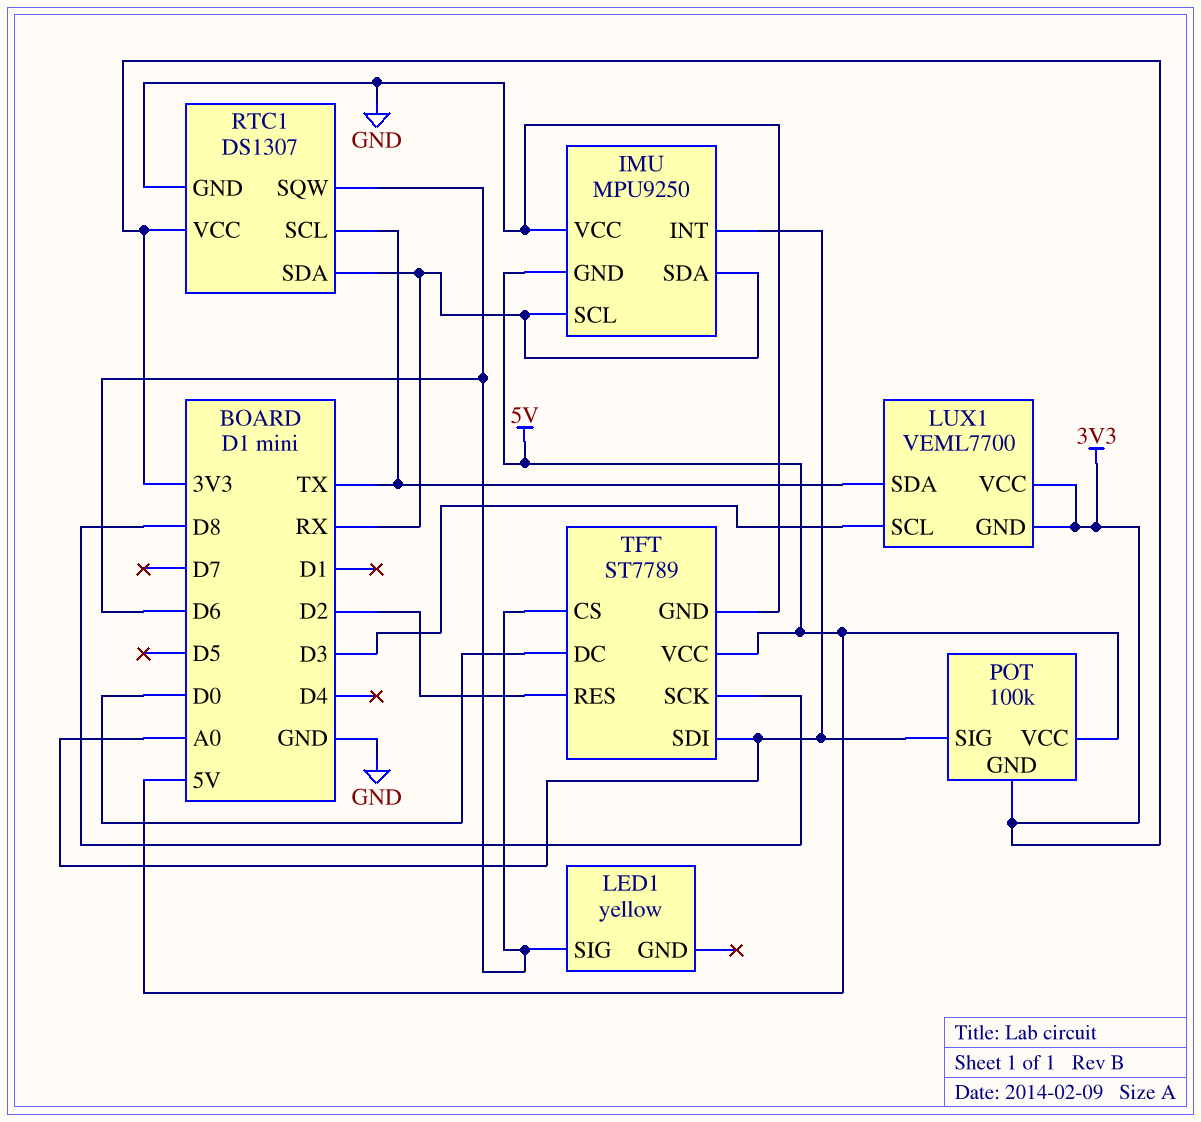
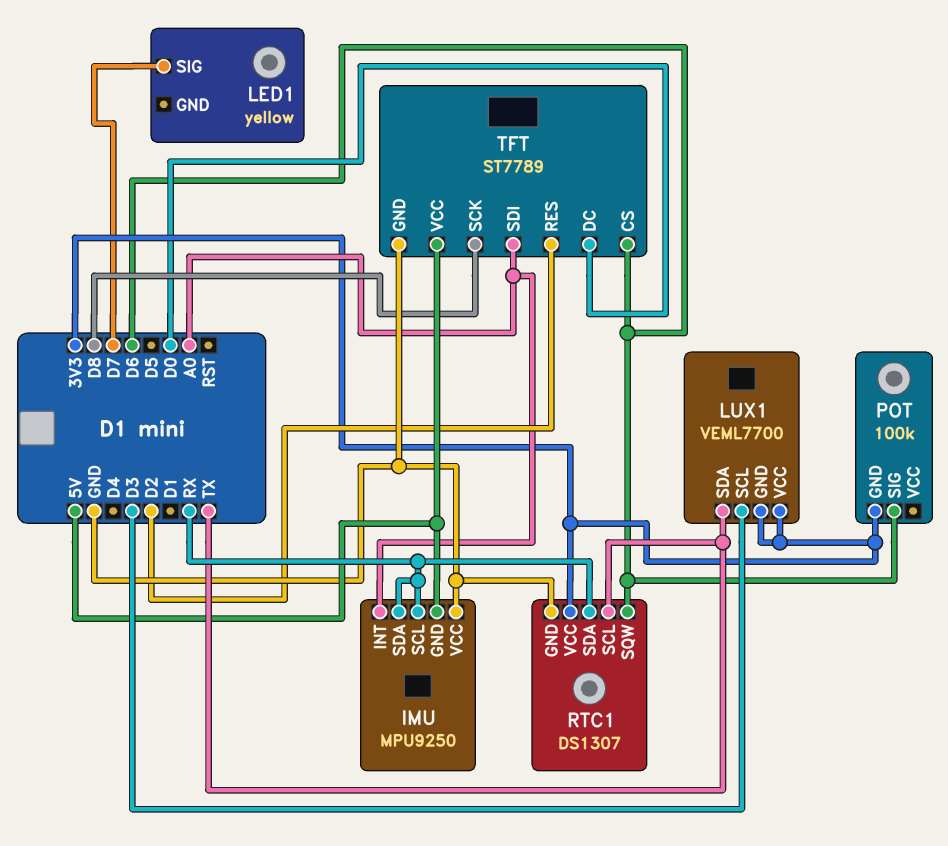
LED1 pin SIG: D6 -> D7
POT pin SIG: A0 -> D6
POT pin VCC: 5V -> none

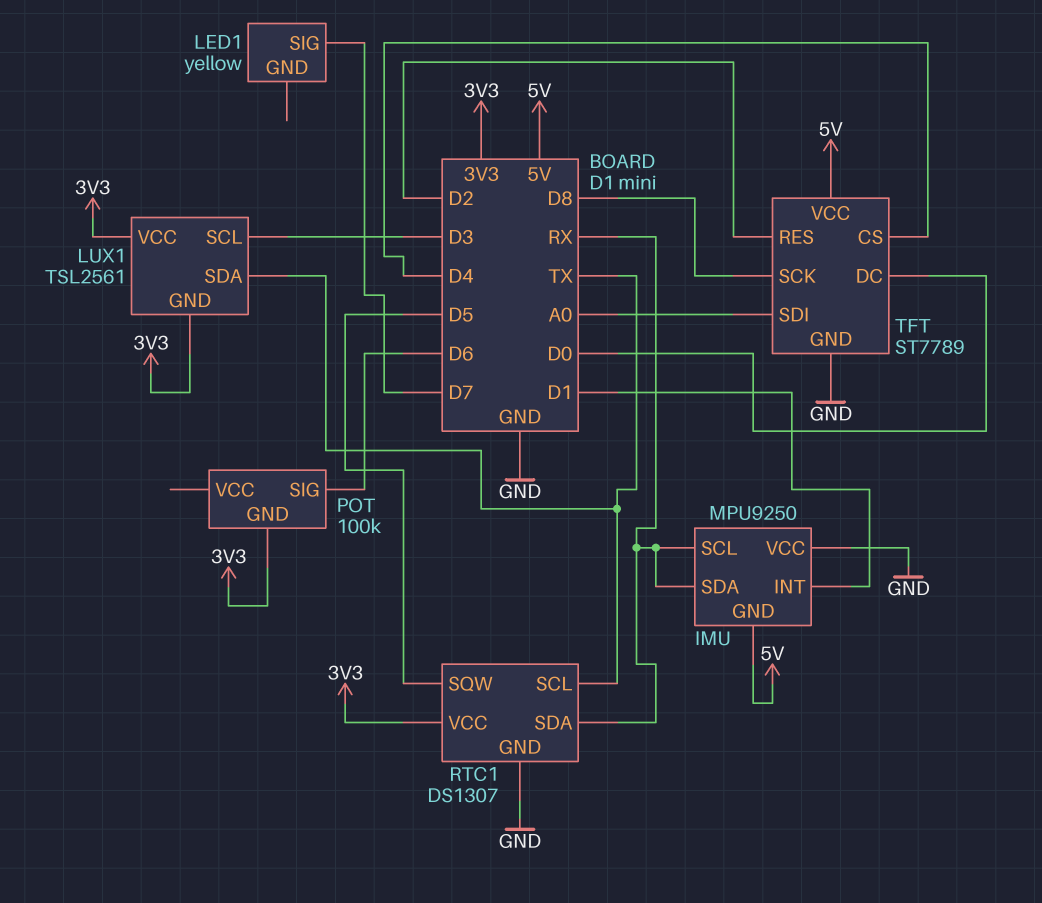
IMU pin INT: A0 -> D1
LUX1: VEML7700 -> TSL2561
RTC1 pin SQW: D6 -> D5
TFT pin CS: D6 -> D4

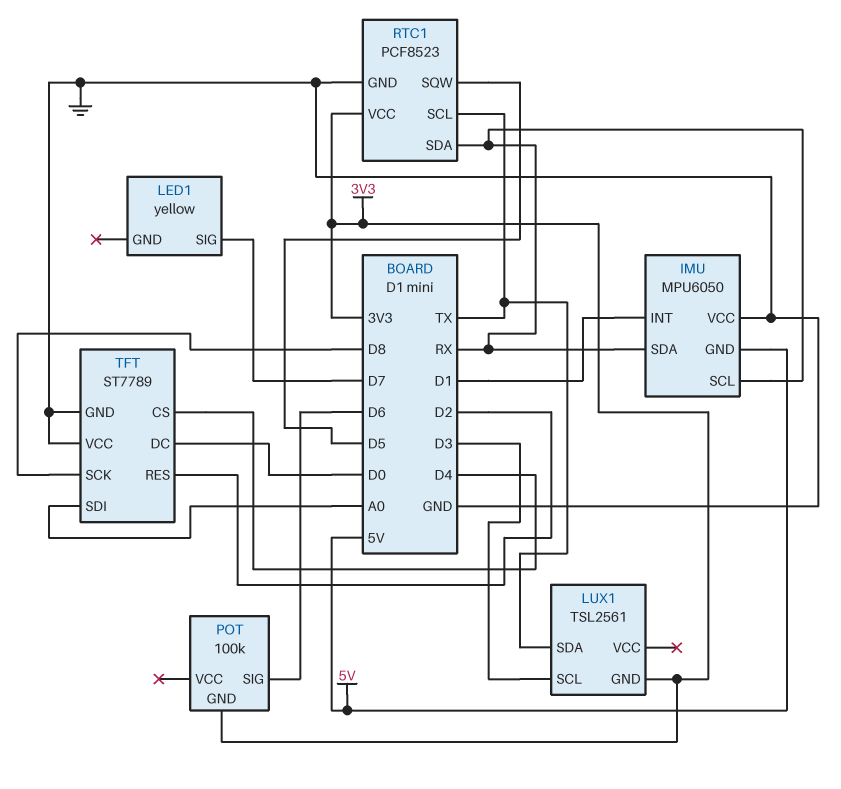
IMU: MPU9250 -> MPU6050
LUX1 pin VCC: 3V3 -> none
RTC1: DS1307 -> PCF8523
TFT pin VCC: 5V -> GND

